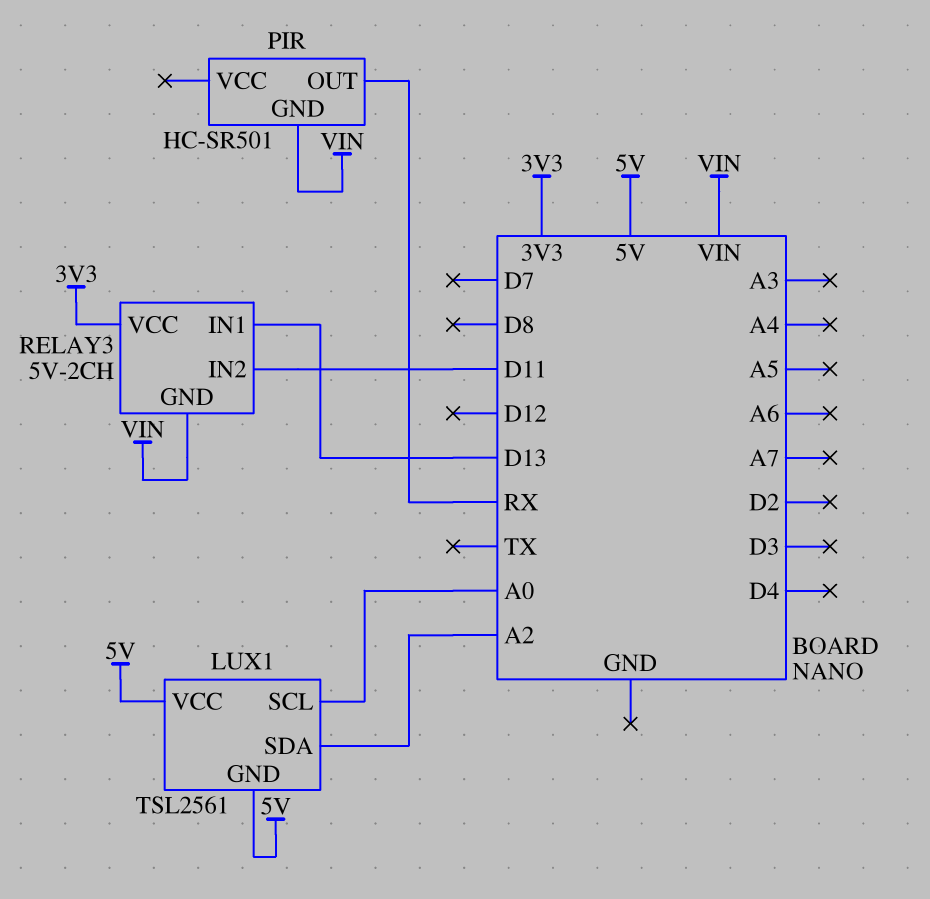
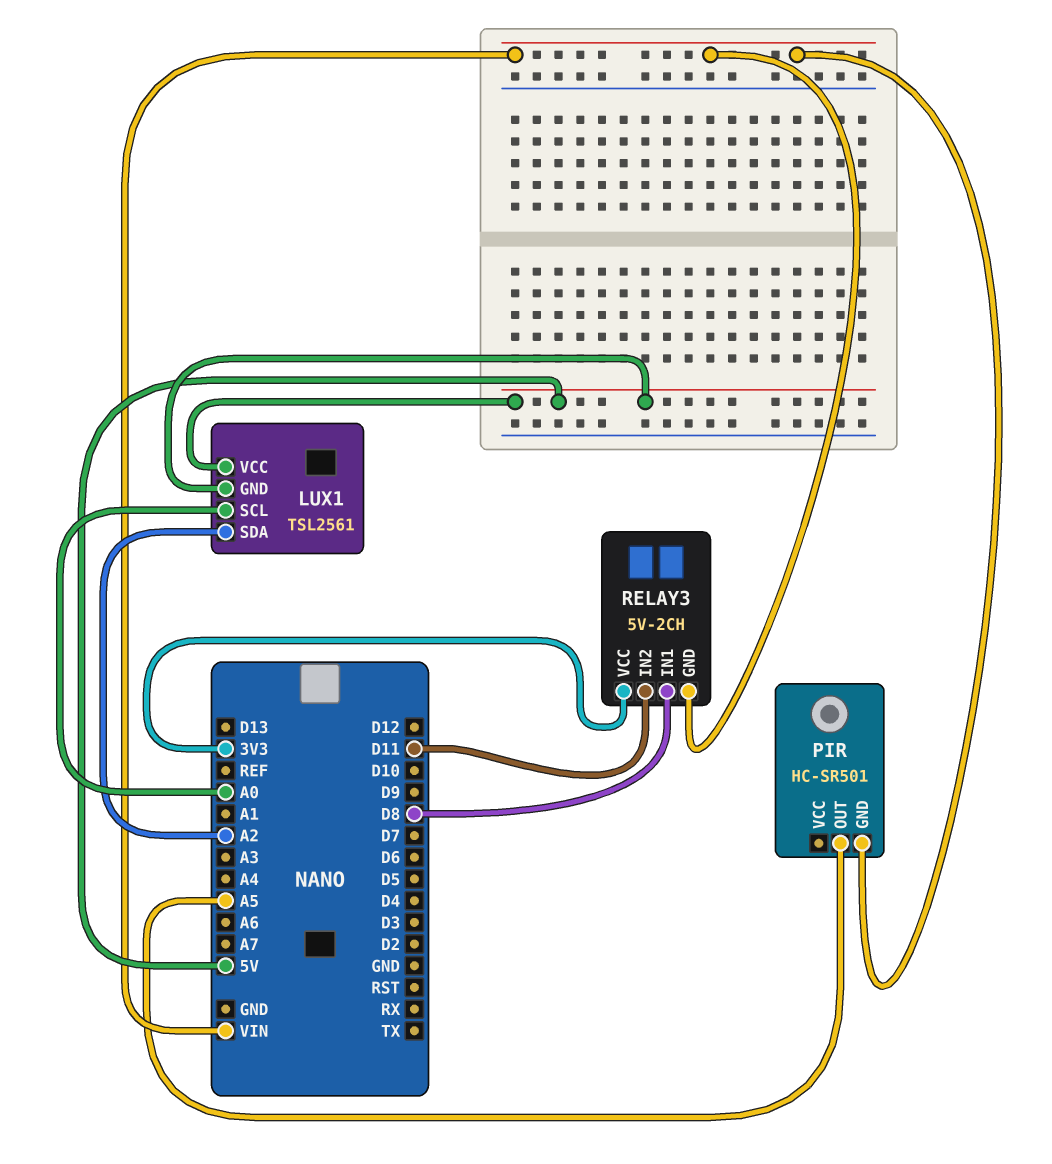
PIR pin OUT: RX -> A5
RELAY3 pin IN1: D13 -> D8

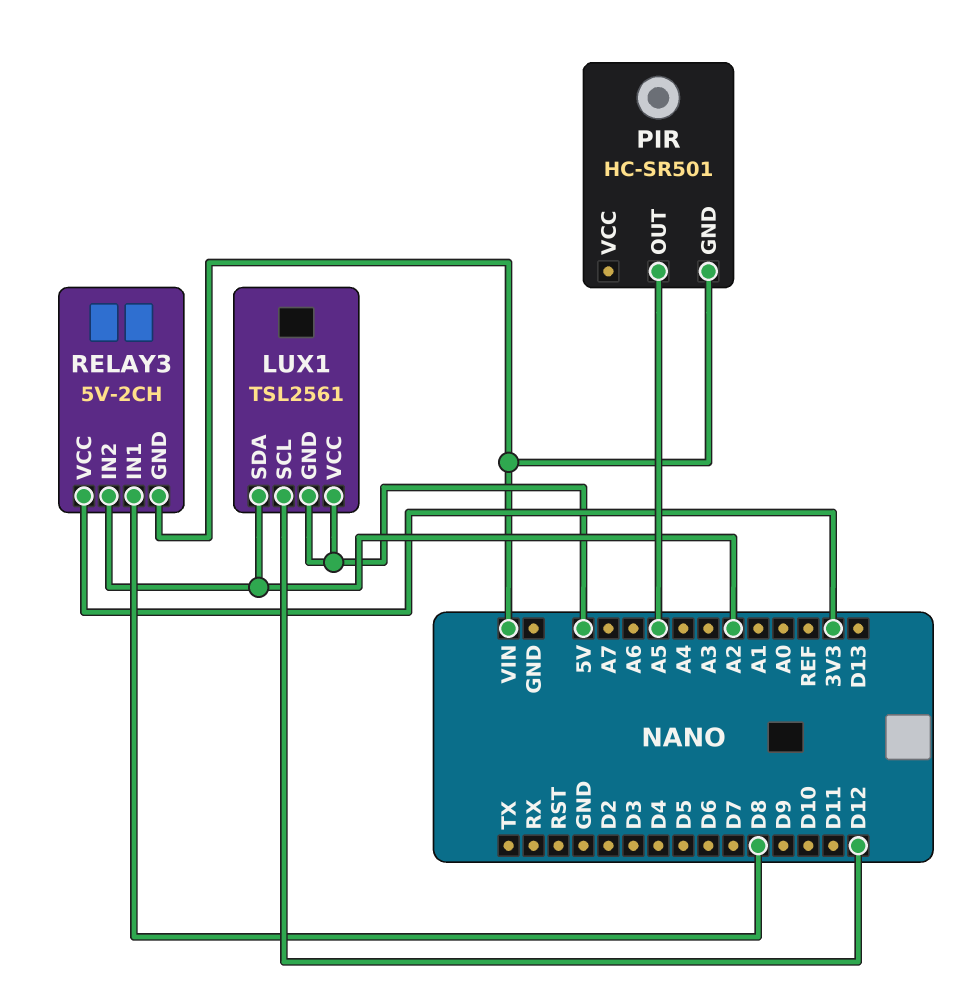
LUX1 pin SCL: A0 -> D12
RELAY3 pin IN2: D11 -> A2

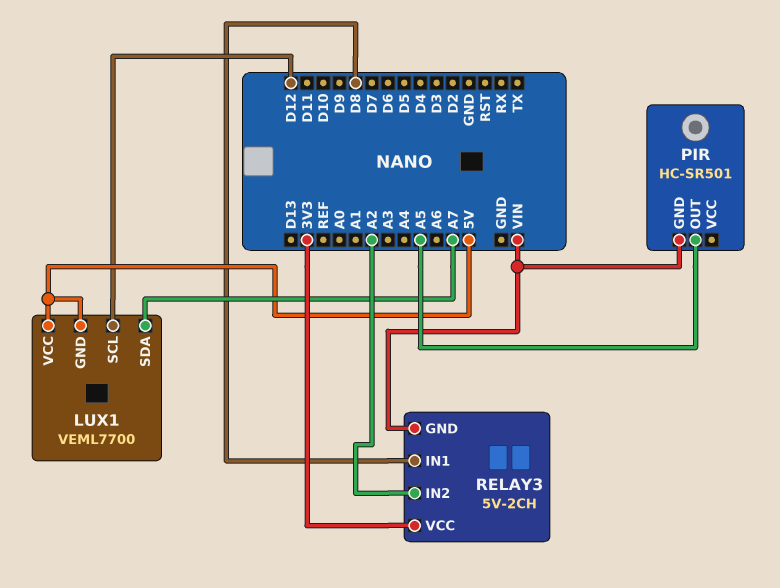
LUX1: TSL2561 -> VEML7700
LUX1 pin SDA: A2 -> A7

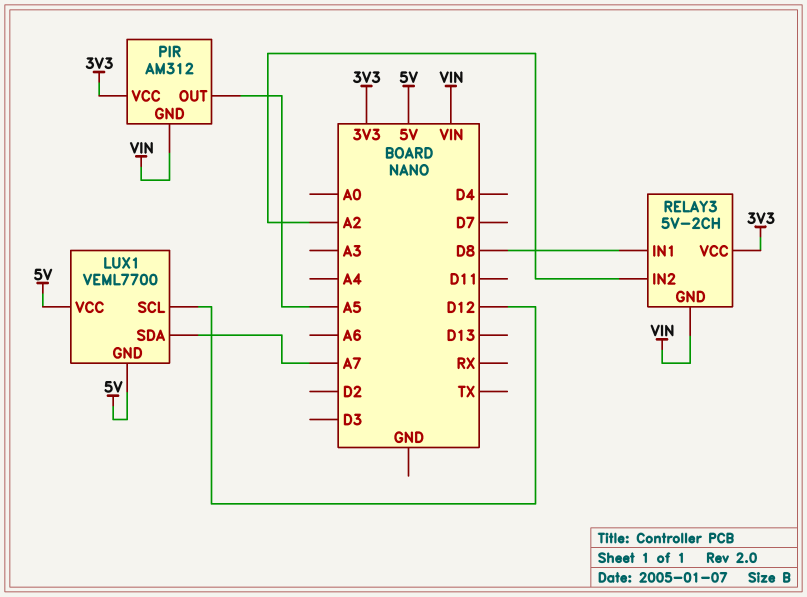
PIR: HC-SR501 -> AM312
PIR pin VCC: none -> 3V3

